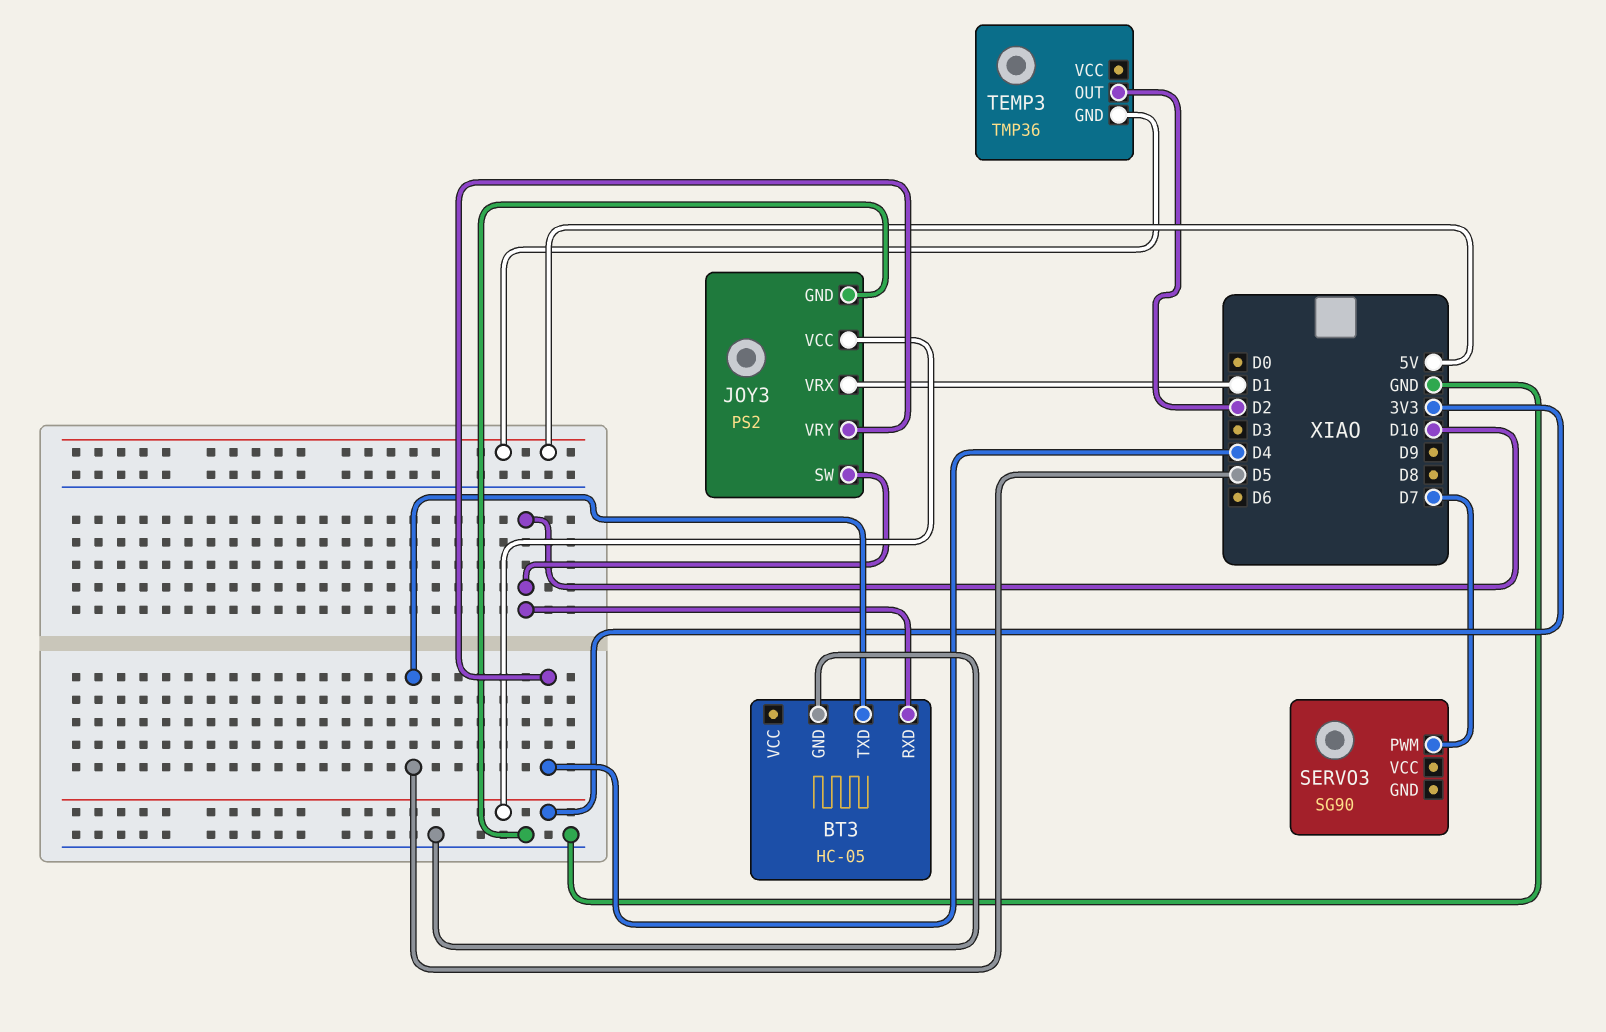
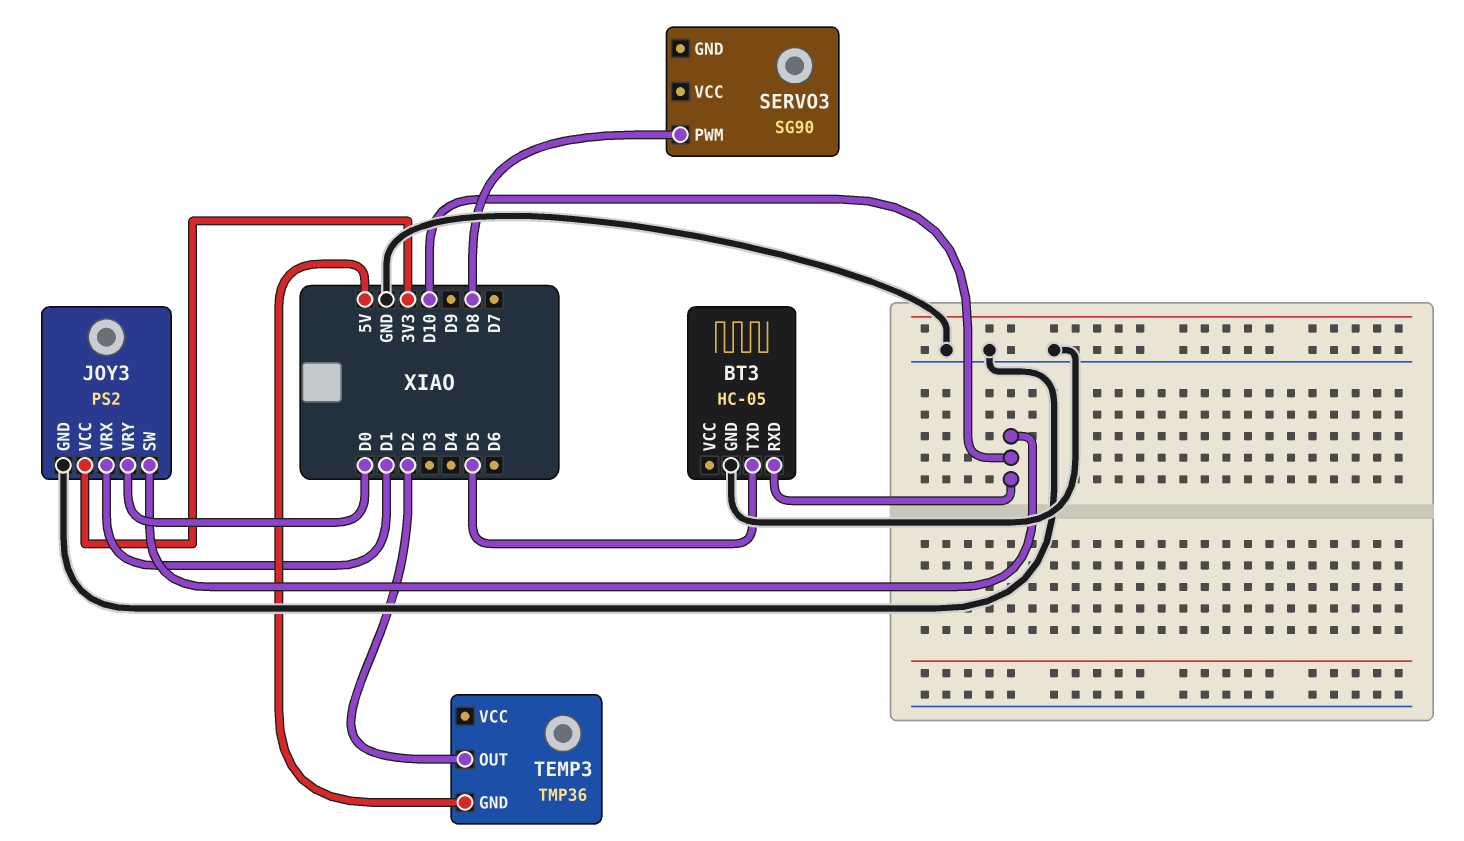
JOY3 pin VRY: D4 -> D0
SERVO3 pin PWM: D7 -> D8

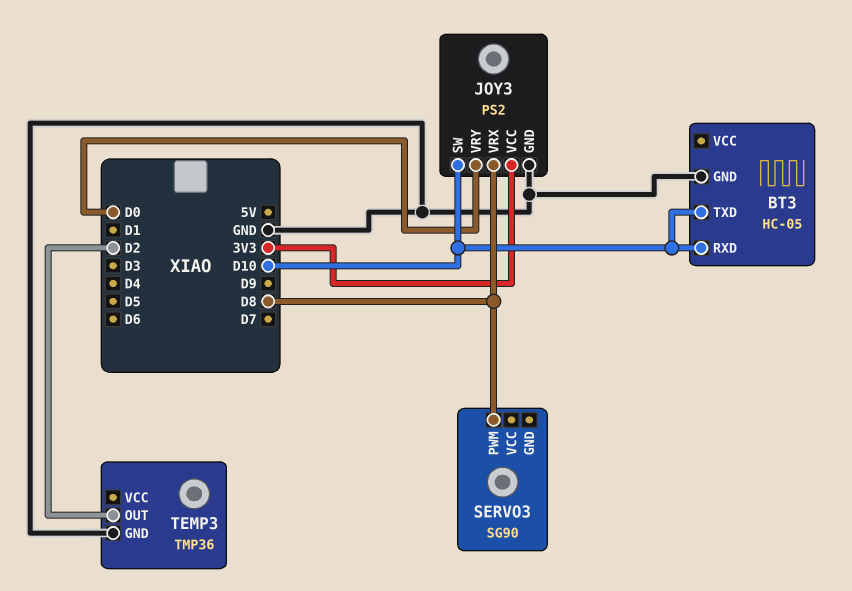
BT3 pin TXD: D5 -> D10
JOY3 pin VRX: D1 -> D8
TEMP3 pin GND: 5V -> GND

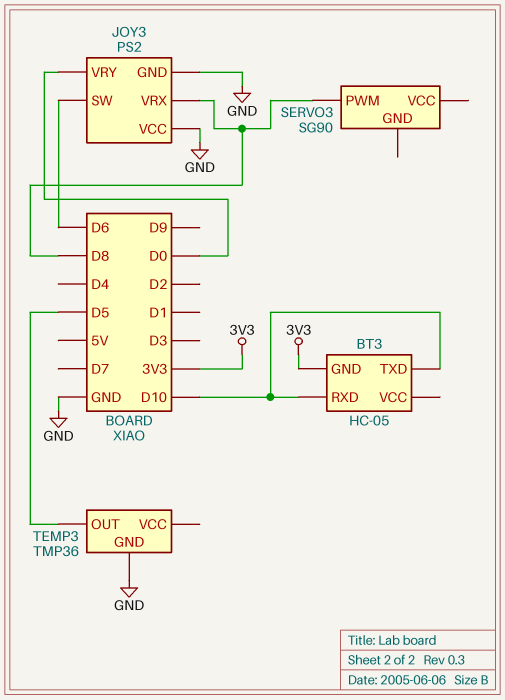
BT3 pin GND: GND -> 3V3
JOY3 pin SW: D10 -> D6
JOY3 pin VCC: 3V3 -> GND
TEMP3 pin OUT: D2 -> D5

